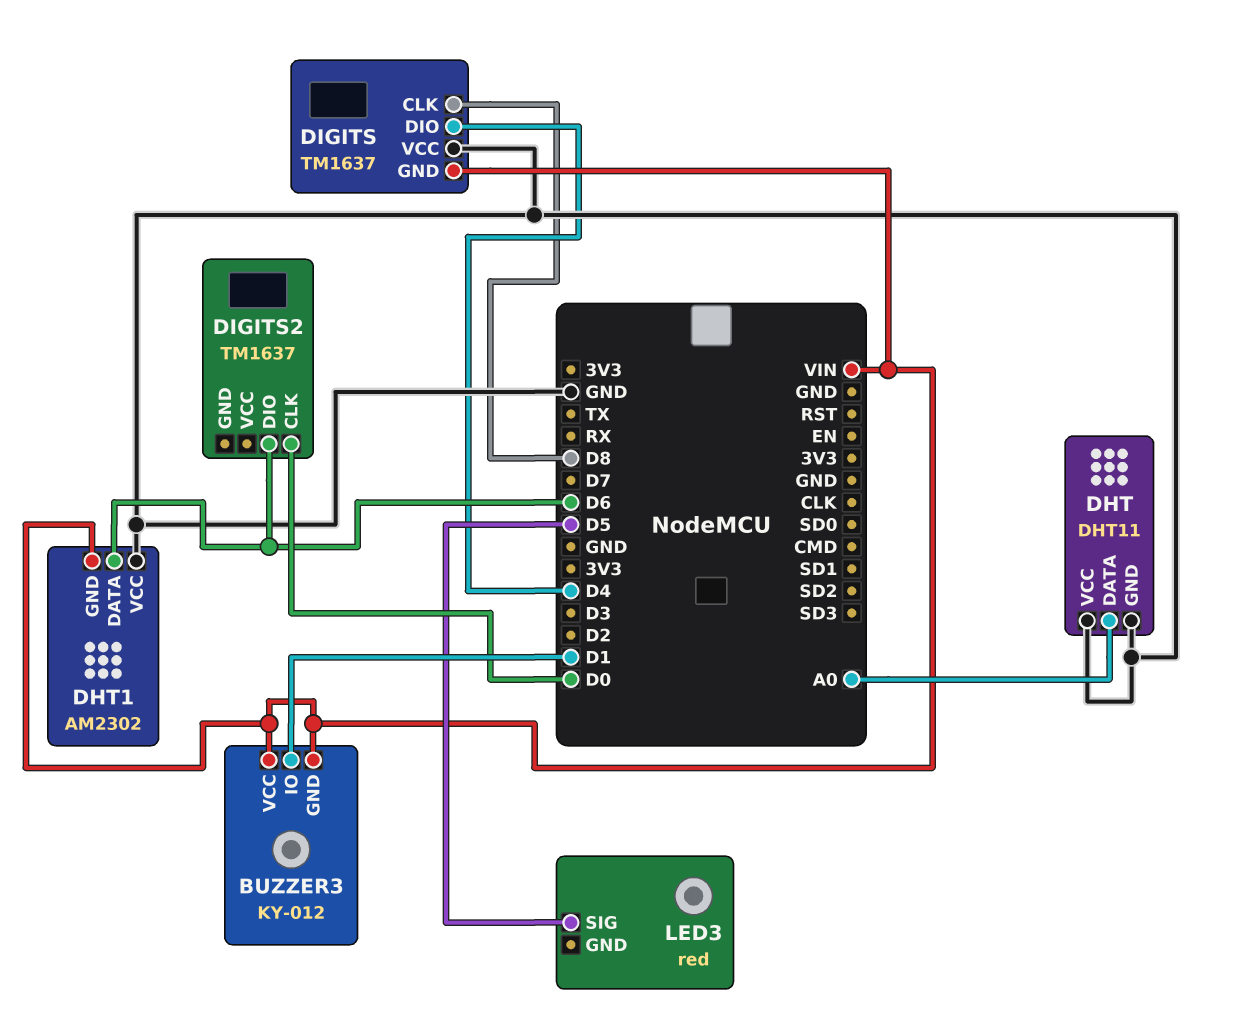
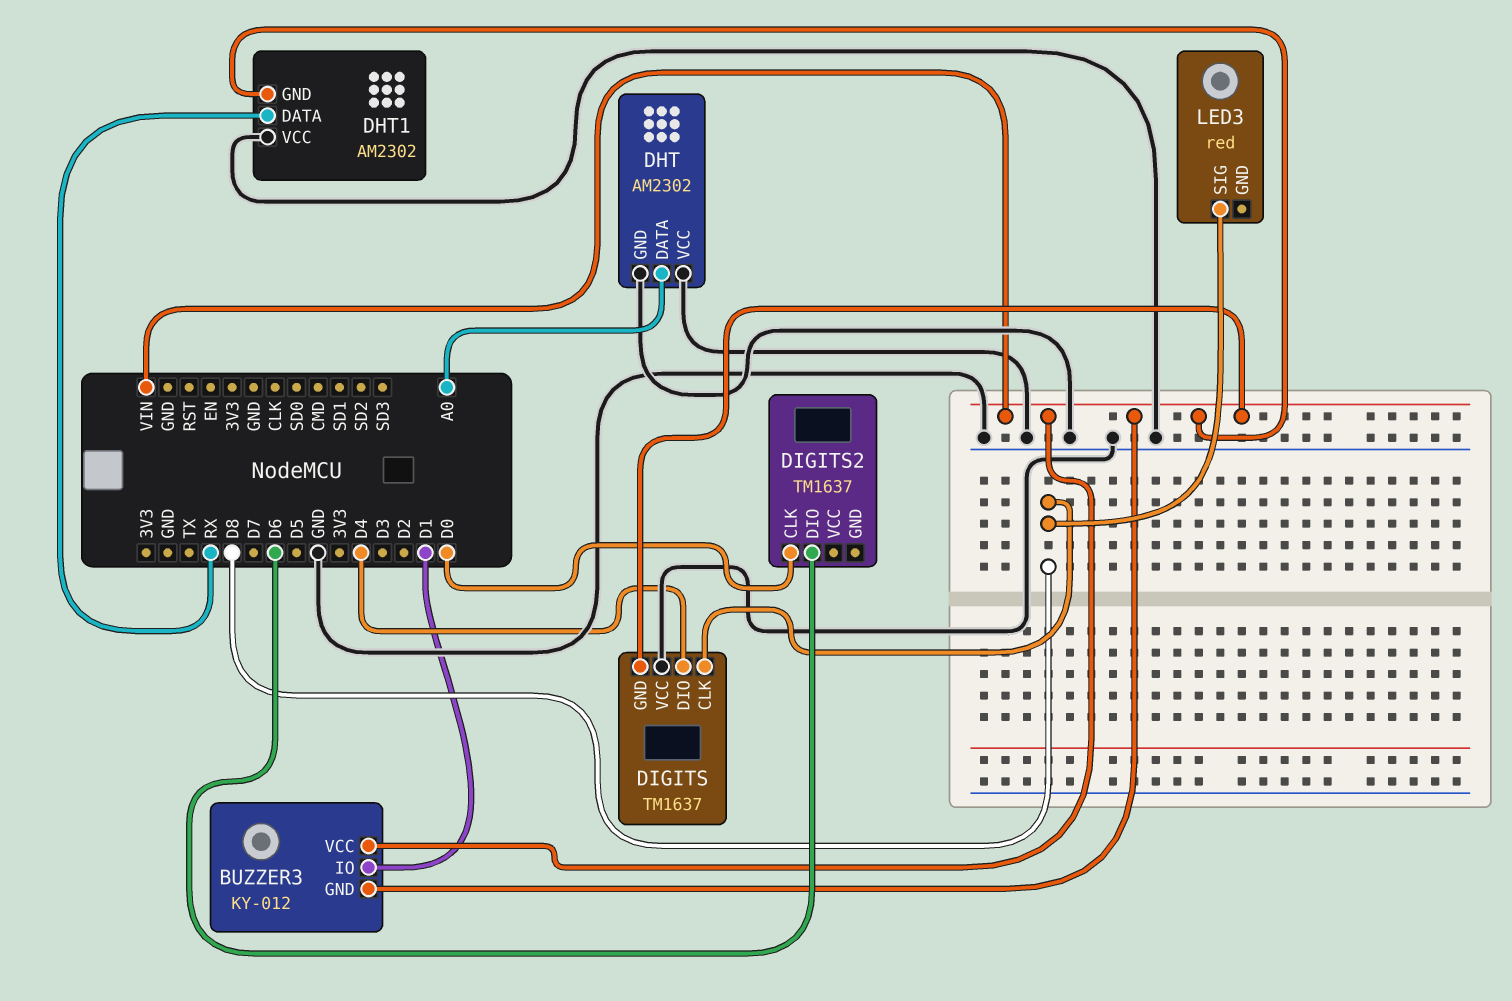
DHT: DHT11 -> AM2302
DHT1 pin DATA: D6 -> RX
LED3 pin SIG: D5 -> D8

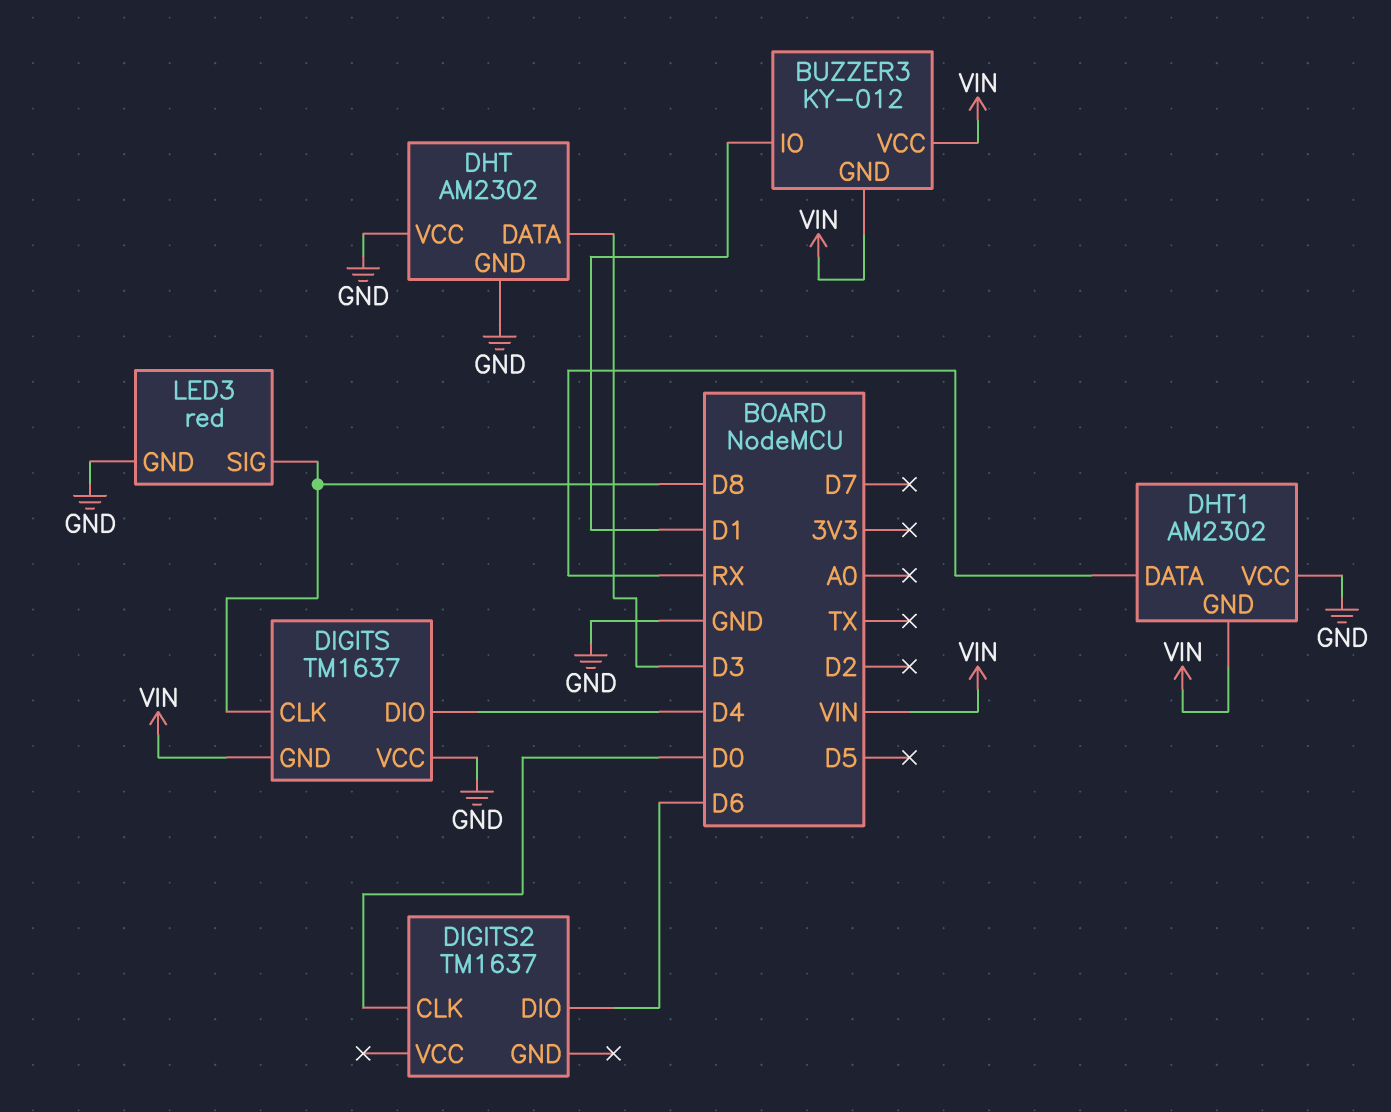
DHT pin DATA: A0 -> D3
LED3 pin GND: none -> GND

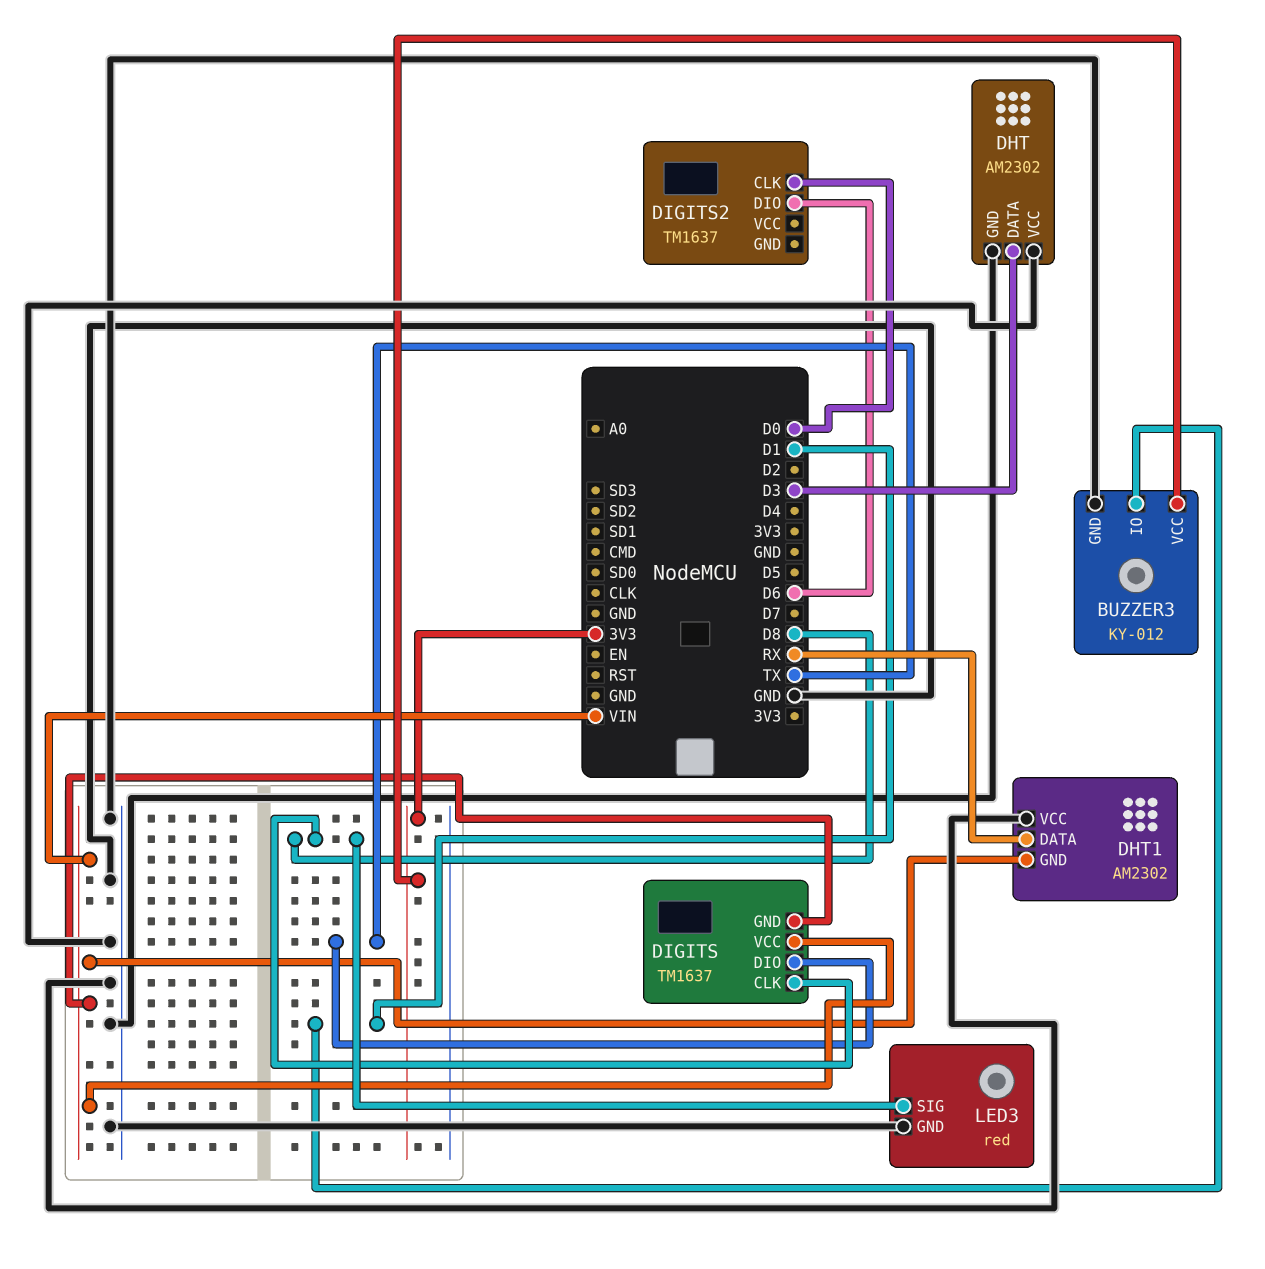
BUZZER3 pin GND: VIN -> GND
BUZZER3 pin VCC: VIN -> 3V3
DIGITS pin DIO: D4 -> TX
DIGITS pin VCC: GND -> VIN

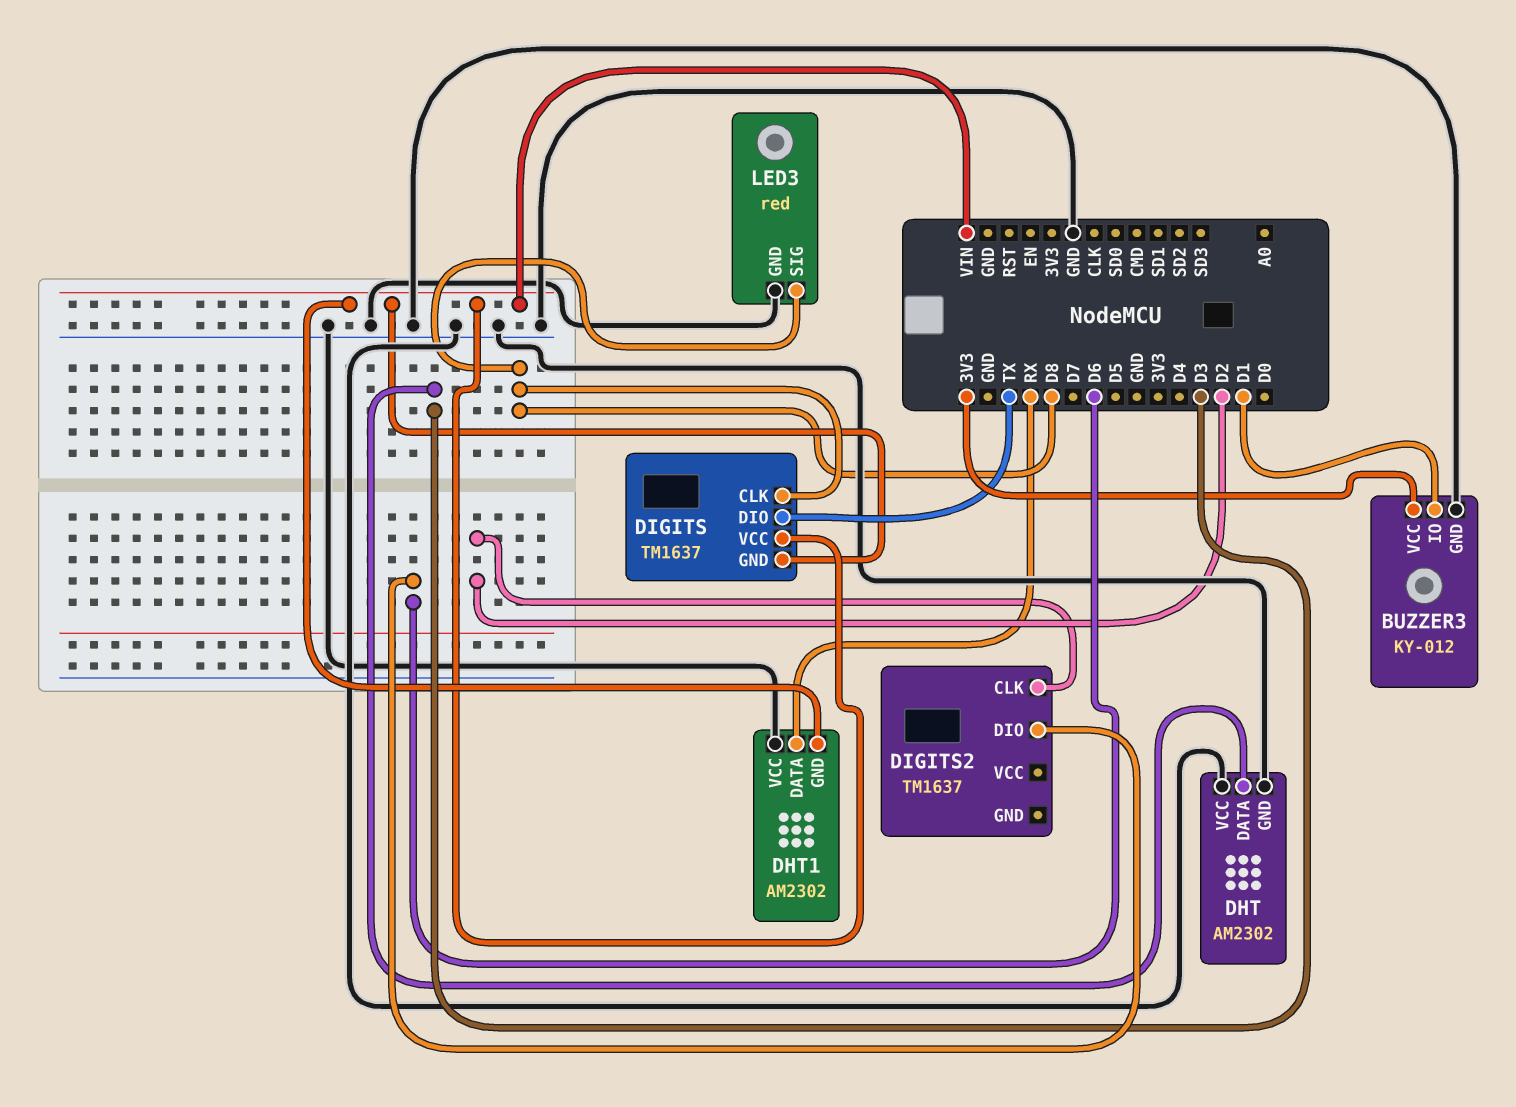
DIGITS2 pin CLK: D0 -> D2

